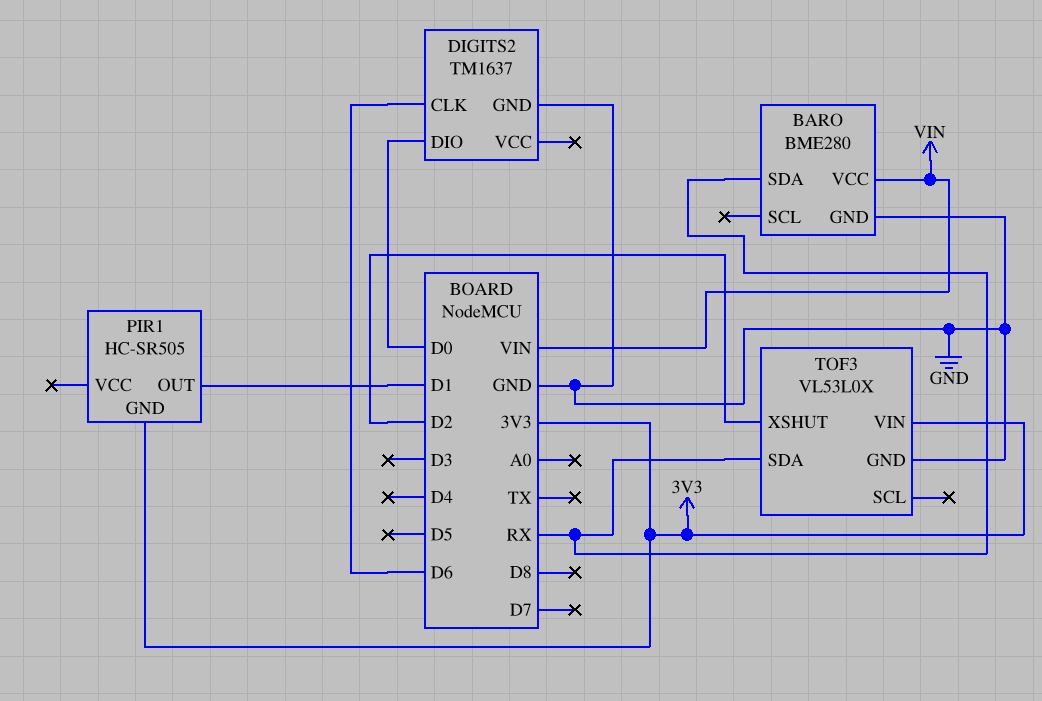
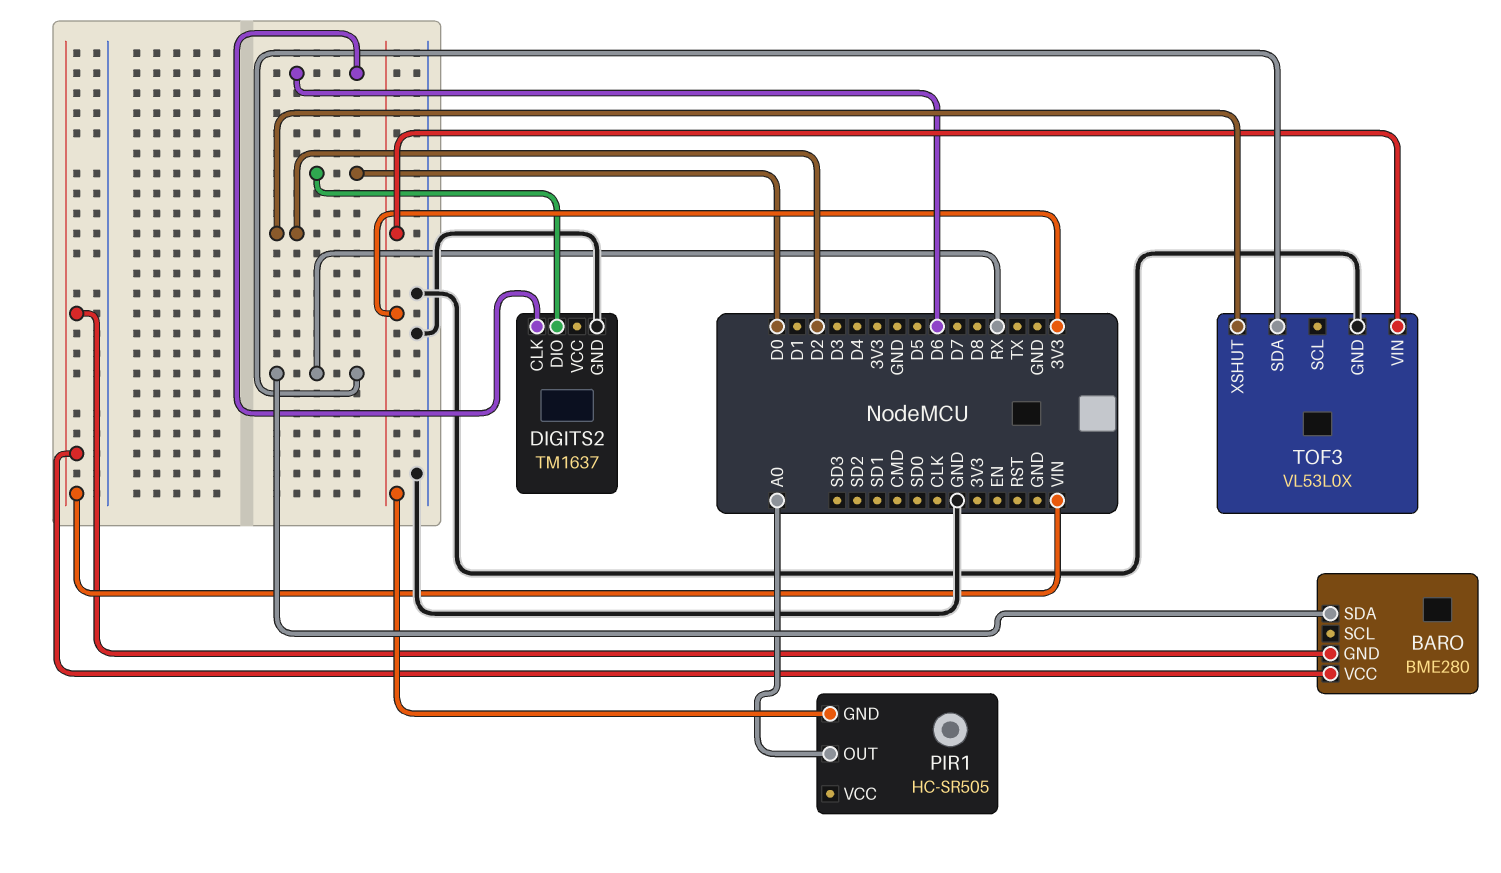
BARO pin GND: GND -> VIN
PIR1 pin OUT: D1 -> A0

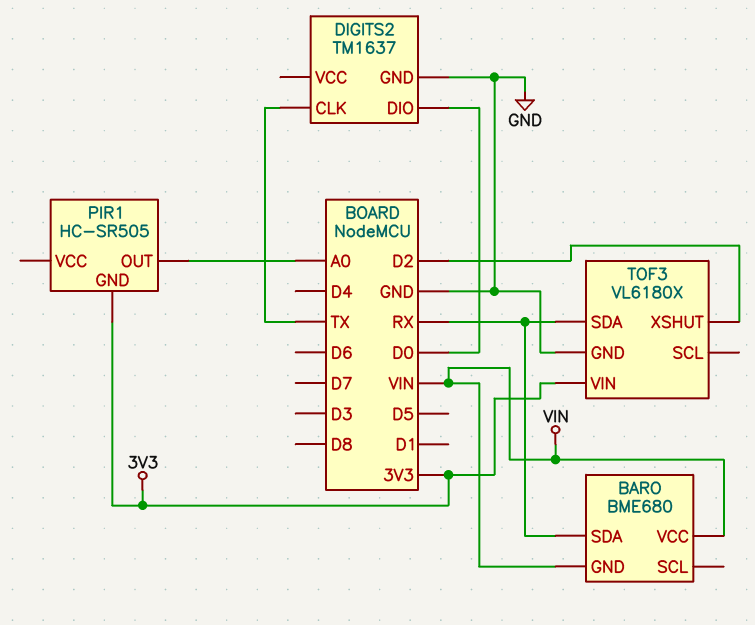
BARO: BME280 -> BME680
DIGITS2 pin CLK: D6 -> TX
TOF3: VL53L0X -> VL6180X

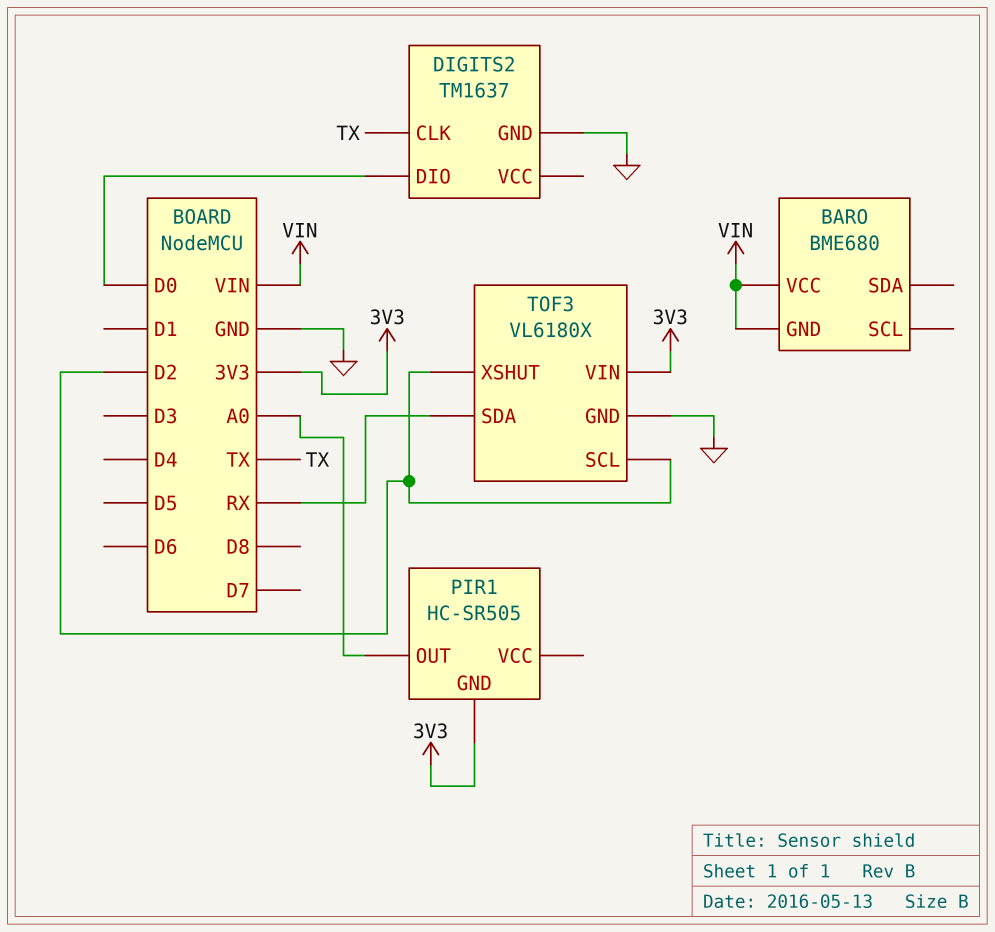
BARO pin SDA: RX -> none
TOF3 pin SCL: none -> D2

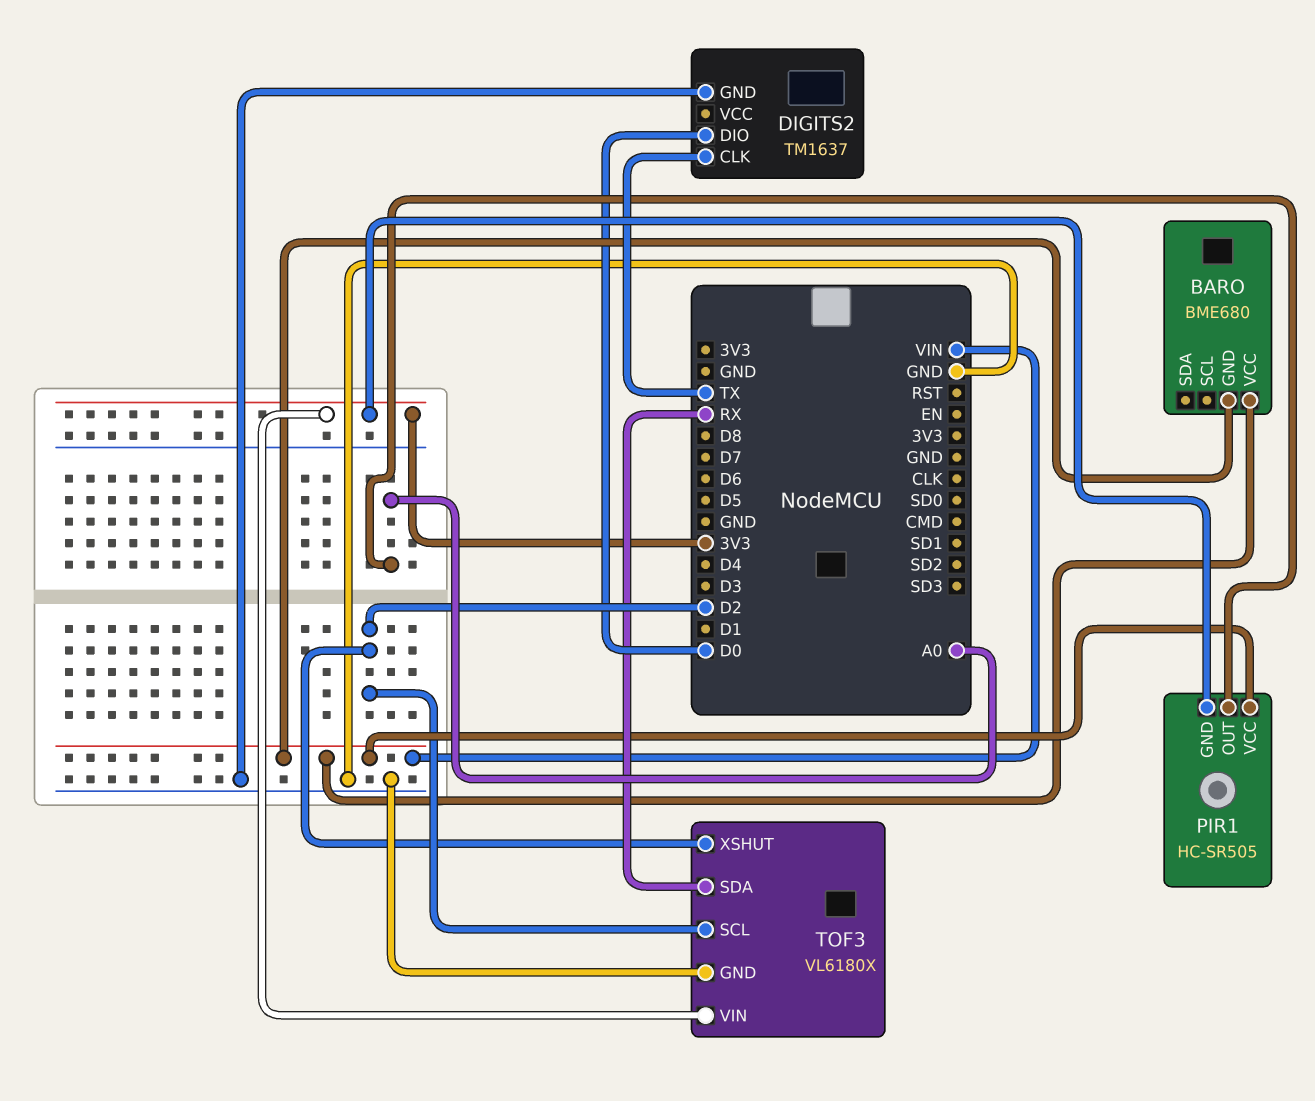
PIR1 pin VCC: none -> VIN

